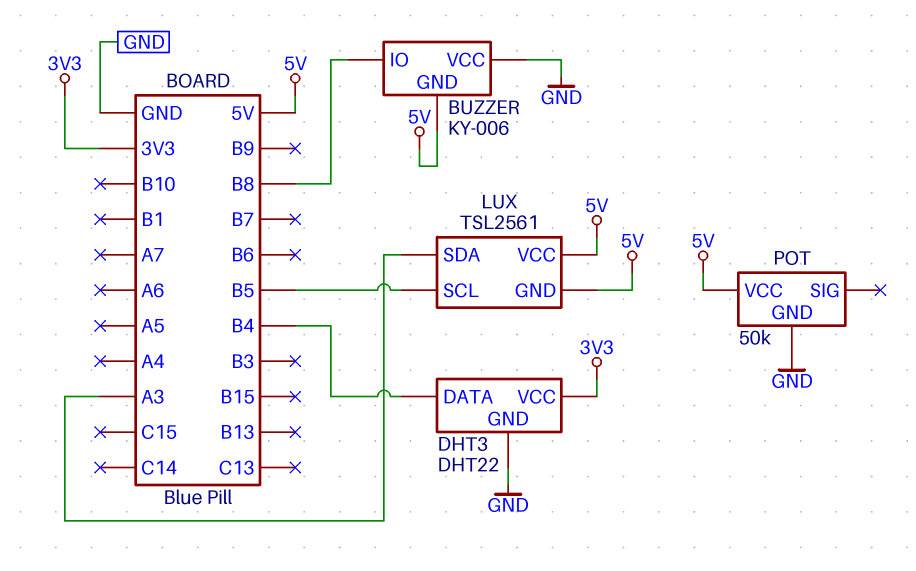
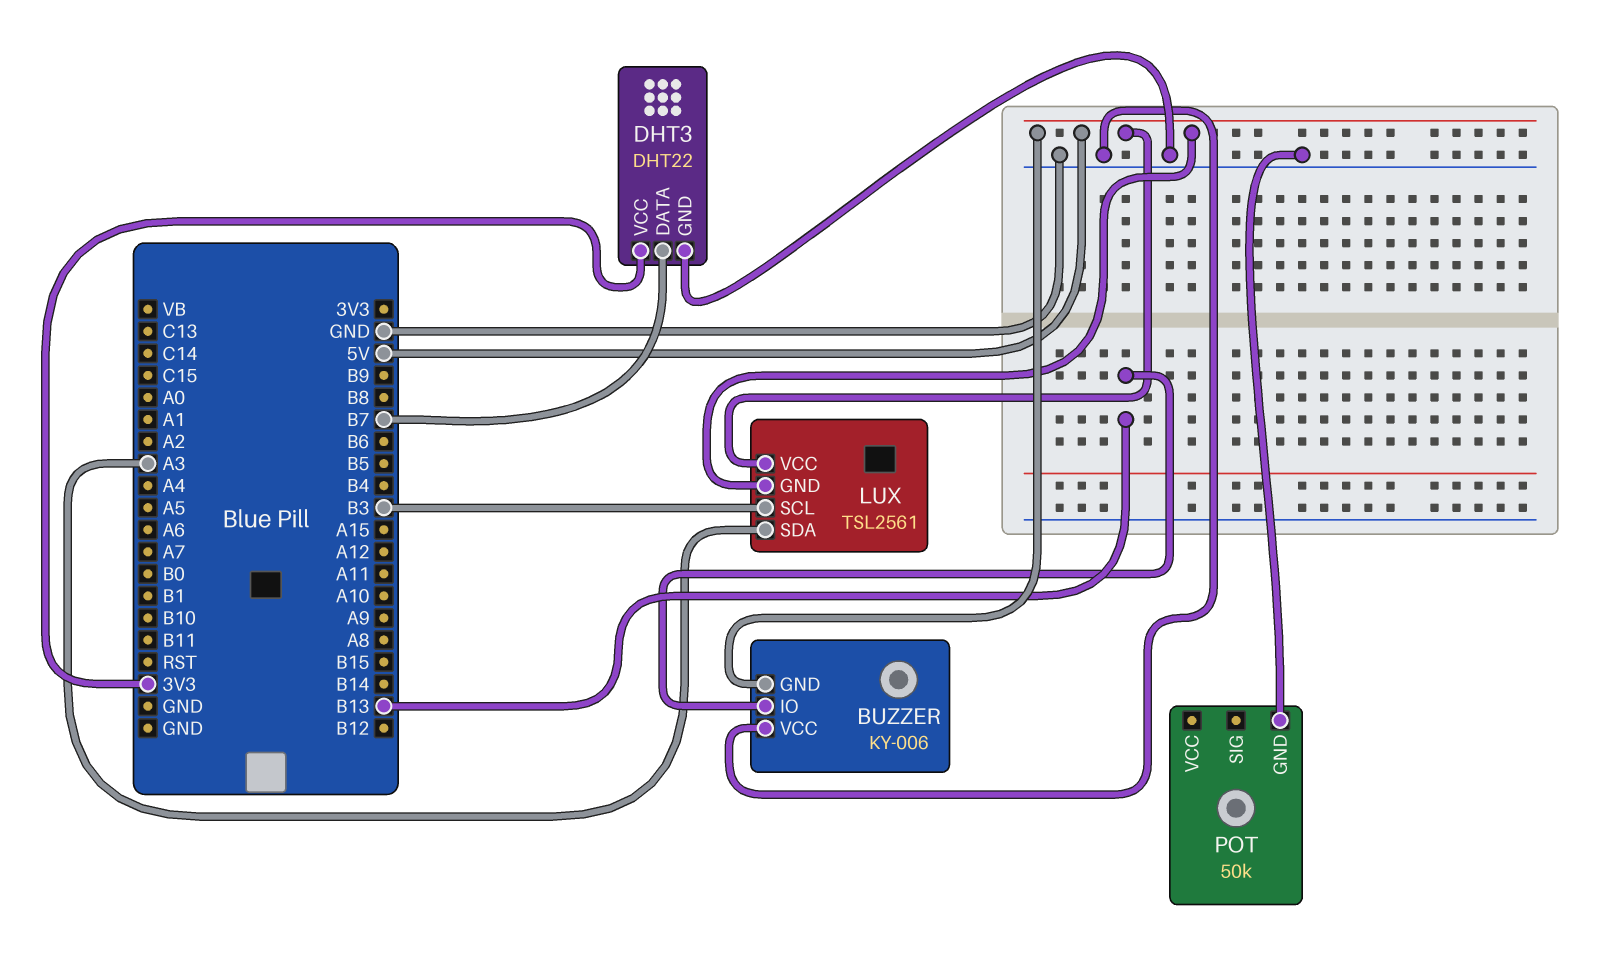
BUZZER pin IO: B8 -> B13
DHT3 pin DATA: B4 -> B7
LUX pin SCL: B5 -> B3
POT pin VCC: 5V -> none

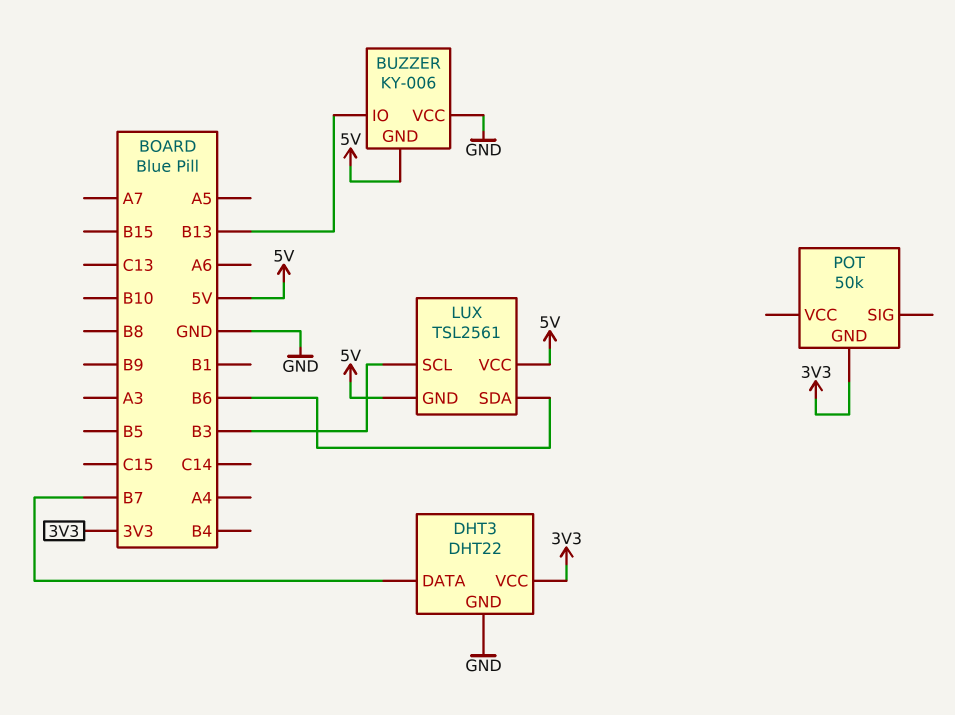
LUX pin SDA: A3 -> B6
POT pin GND: GND -> 3V3

